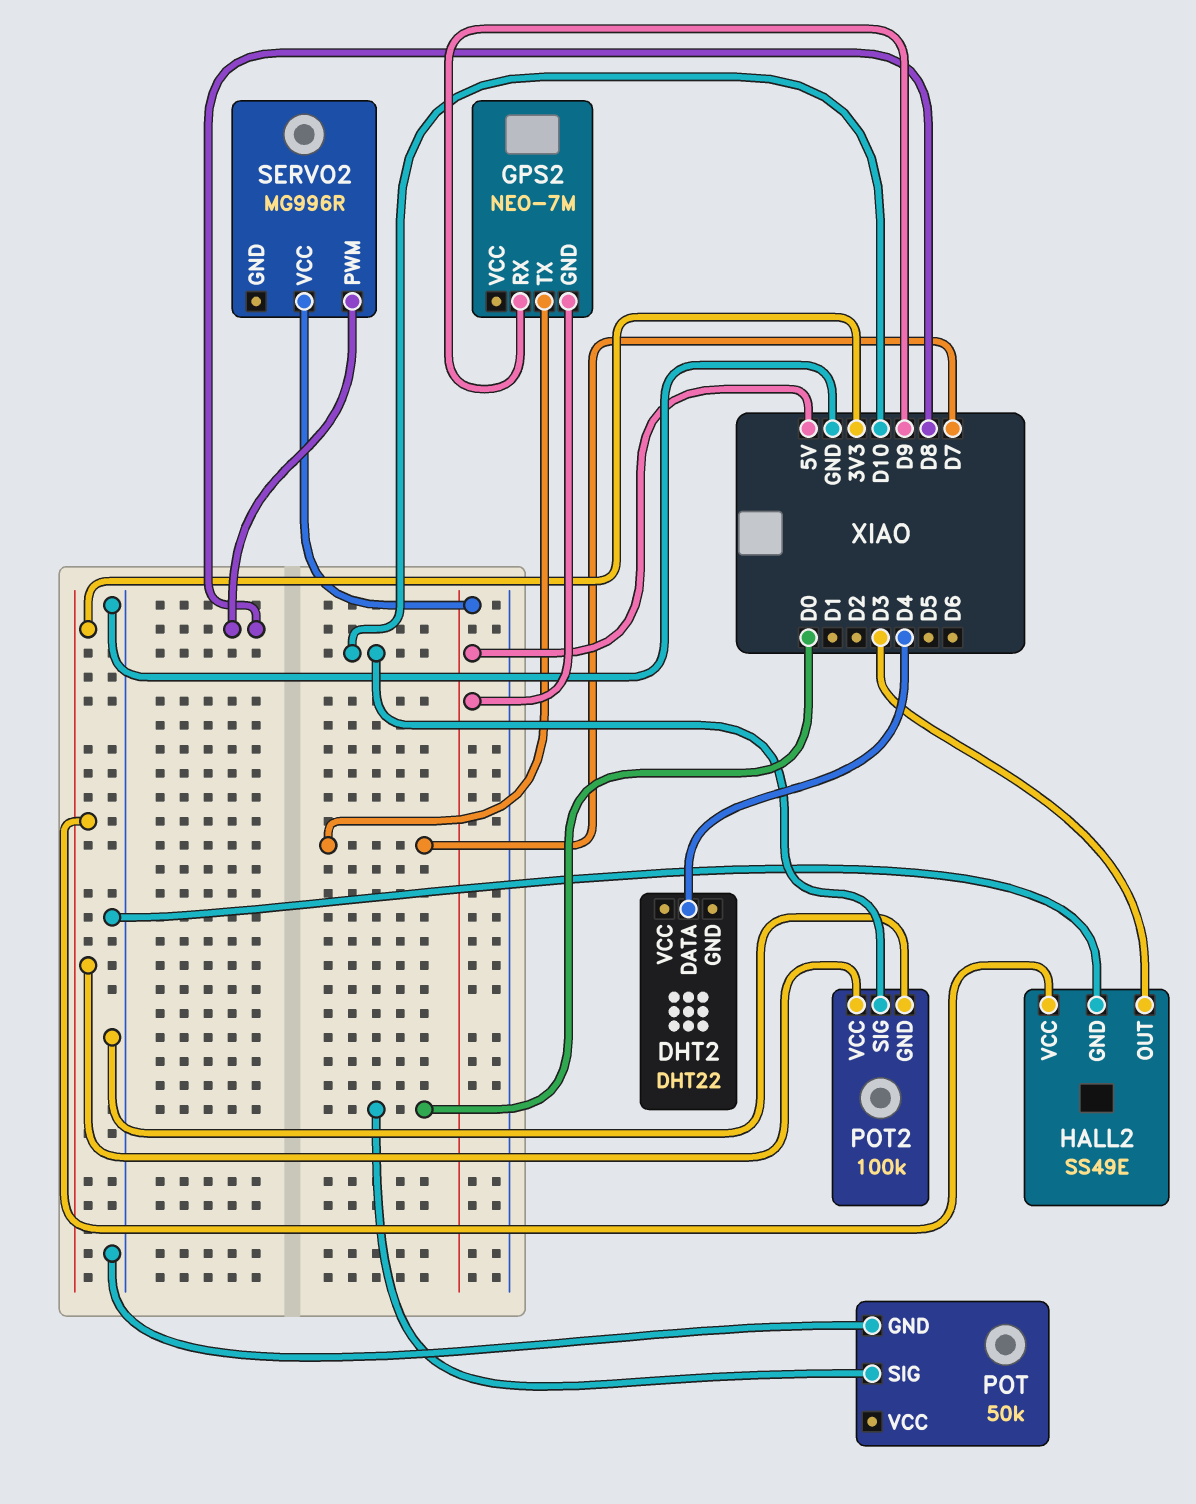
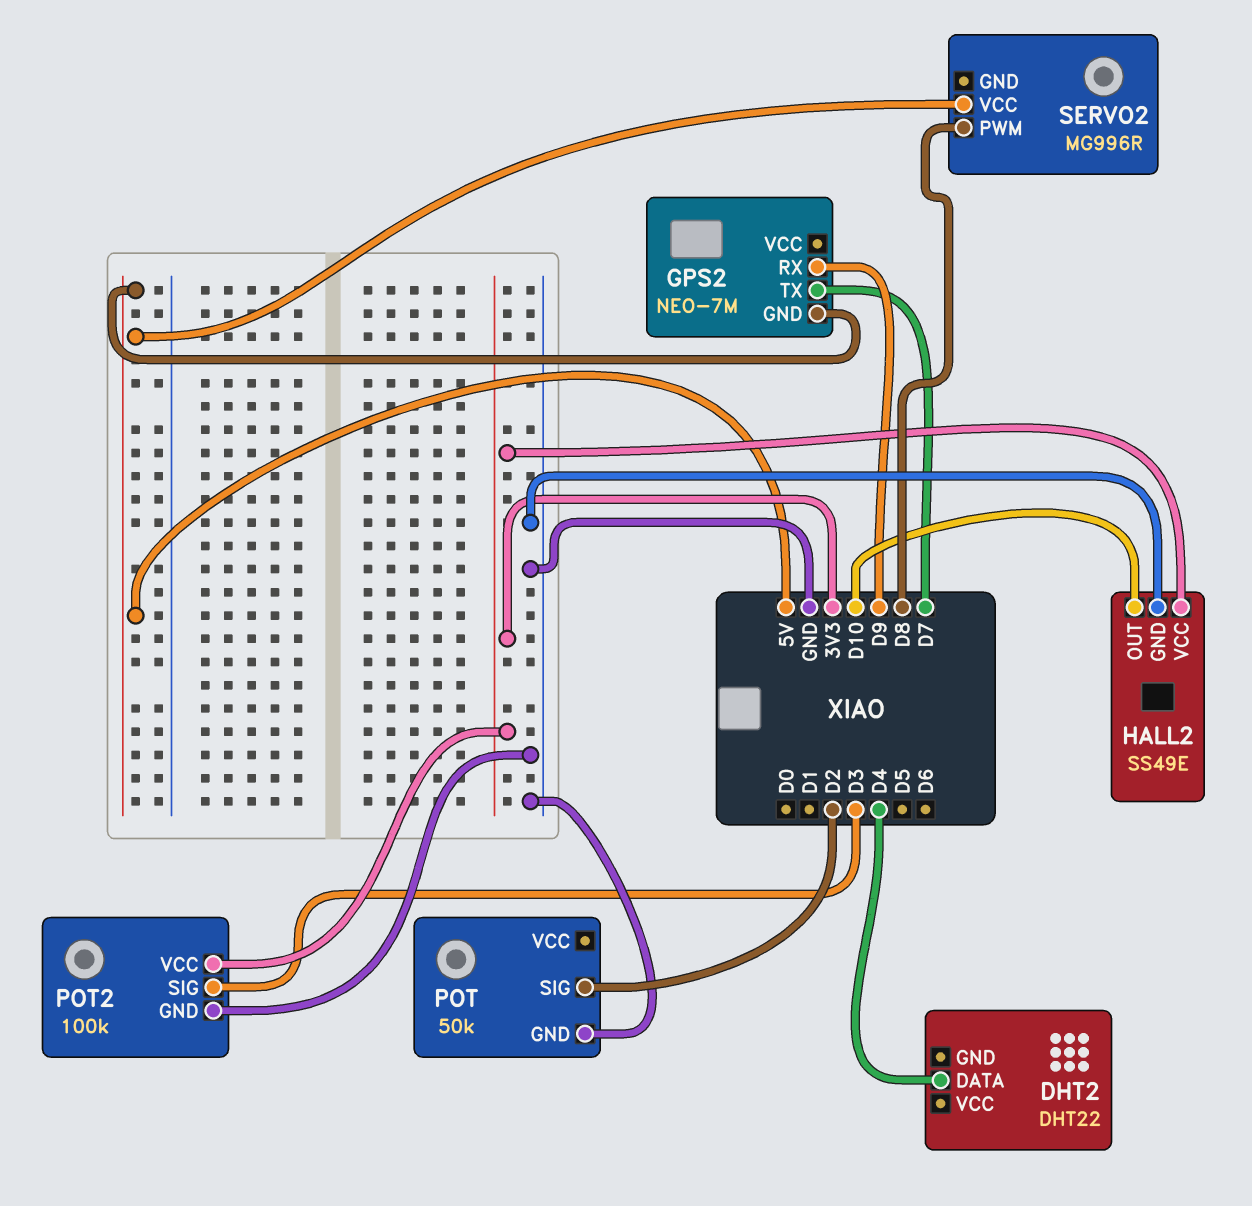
HALL2 pin OUT: D3 -> D10
POT pin SIG: D0 -> D2
POT2 pin SIG: D10 -> D3

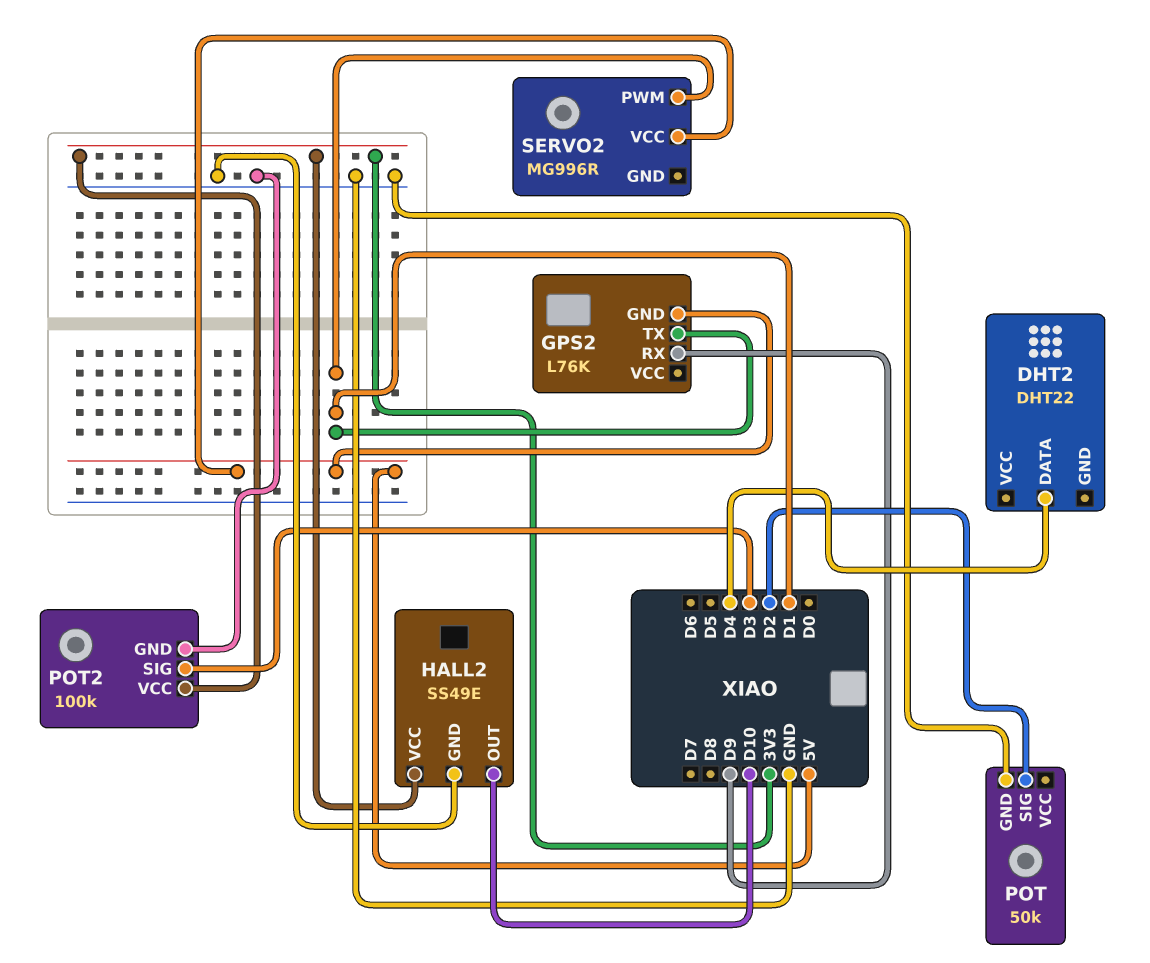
GPS2: NEO-7M -> L76K
GPS2 pin TX: D7 -> D1
SERVO2 pin PWM: D8 -> D1

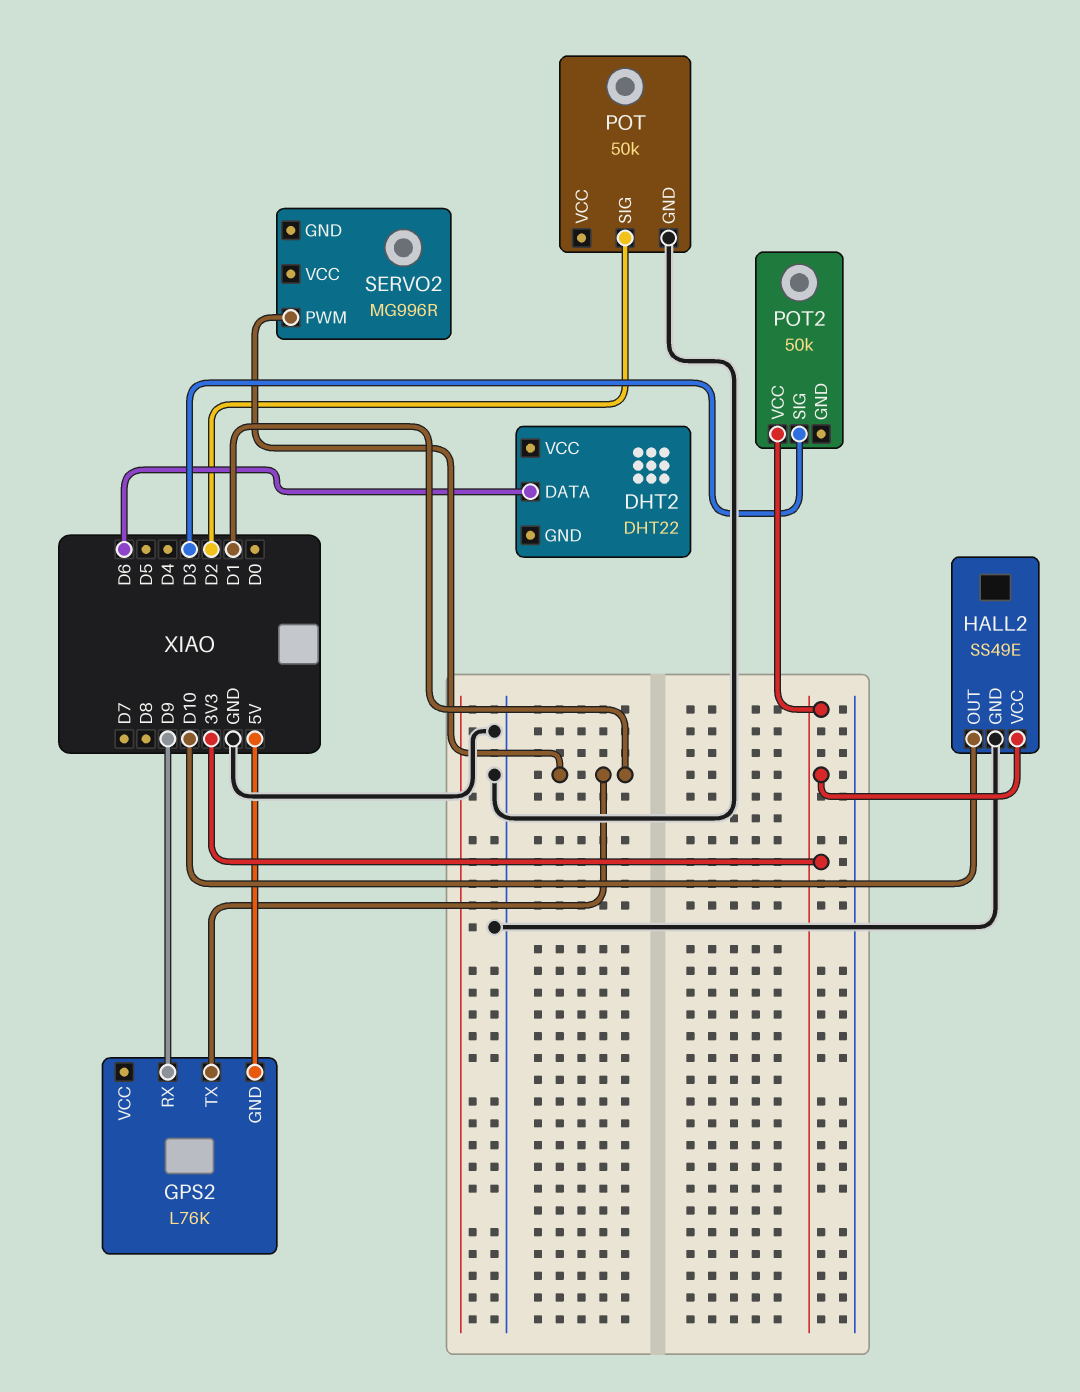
DHT2 pin DATA: D4 -> D6
POT2: 100k -> 50k
POT2 pin GND: GND -> none
SERVO2 pin VCC: 5V -> none

